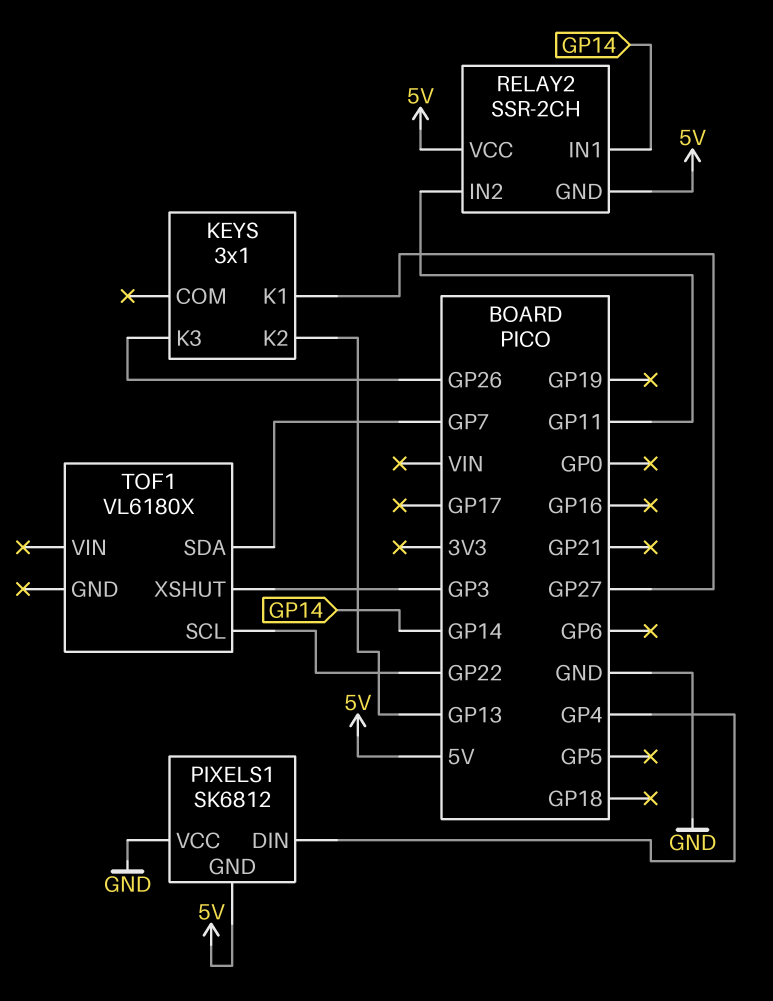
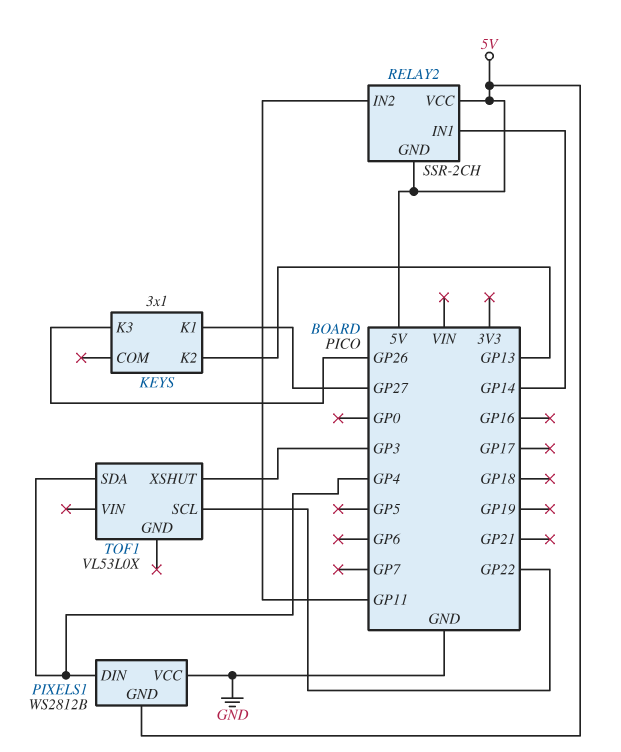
PIXELS1: SK6812 -> WS2812B
TOF1: VL6180X -> VL53L0X
TOF1 pin SDA: GP7 -> GP4

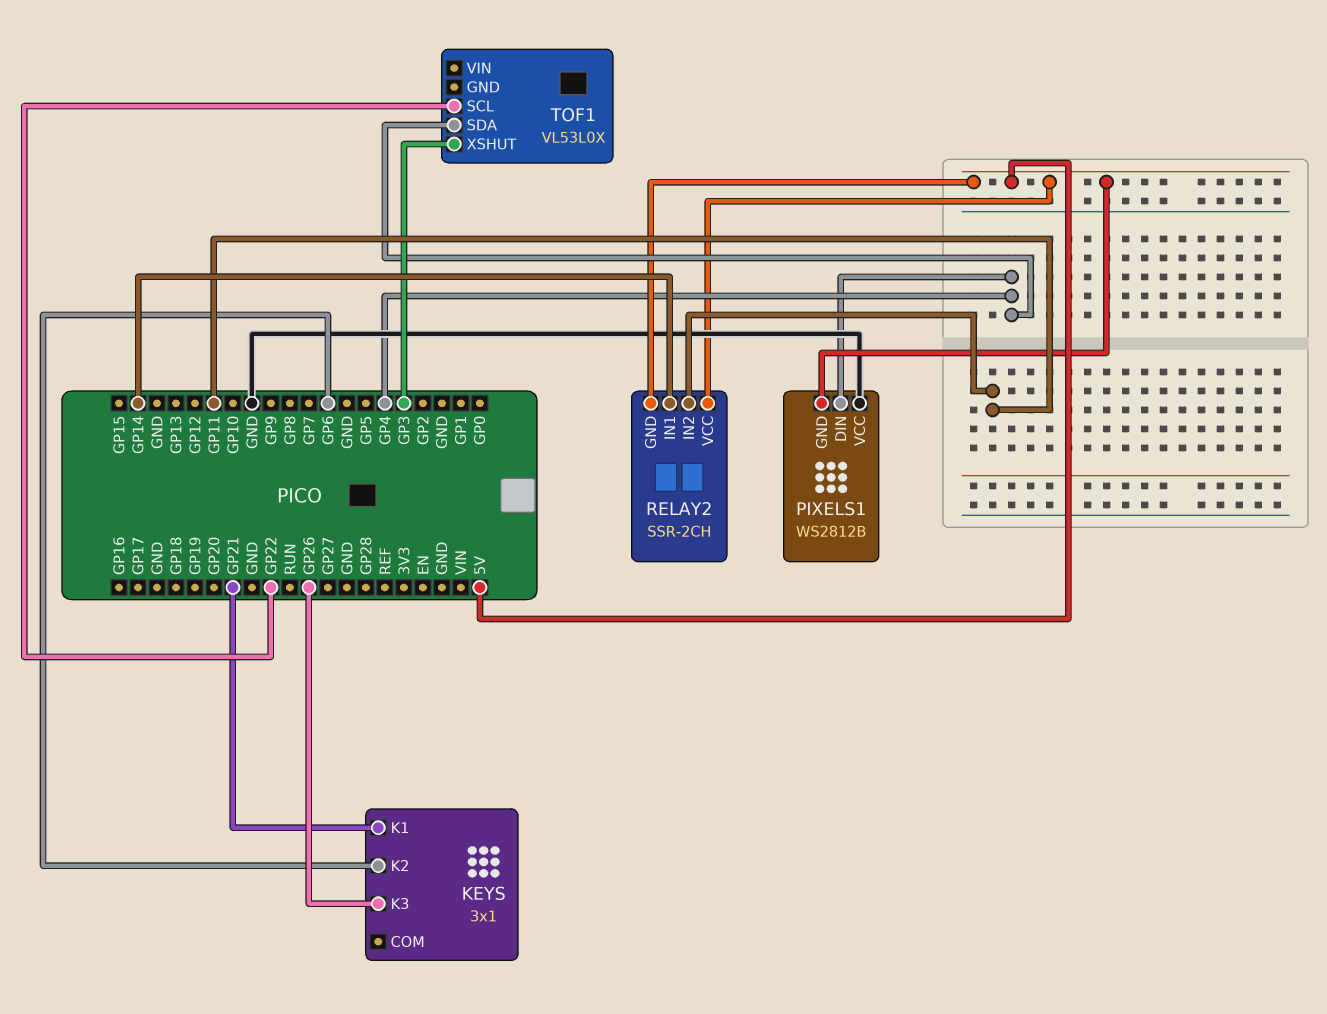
KEYS pin K1: GP27 -> GP21
KEYS pin K2: GP13 -> GP6

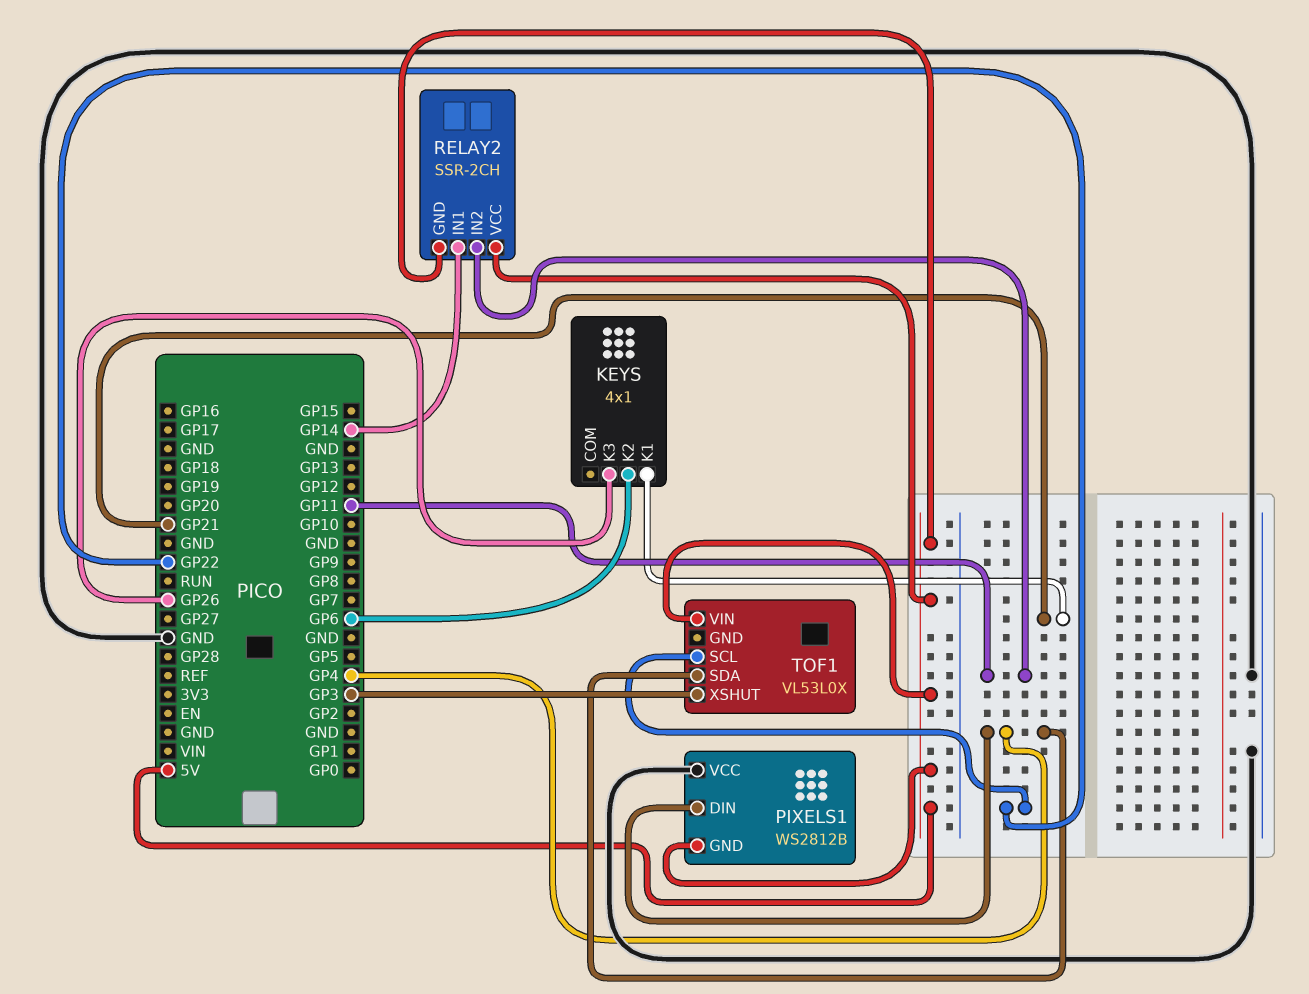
KEYS: 3x1 -> 4x1
TOF1 pin VIN: none -> 5V

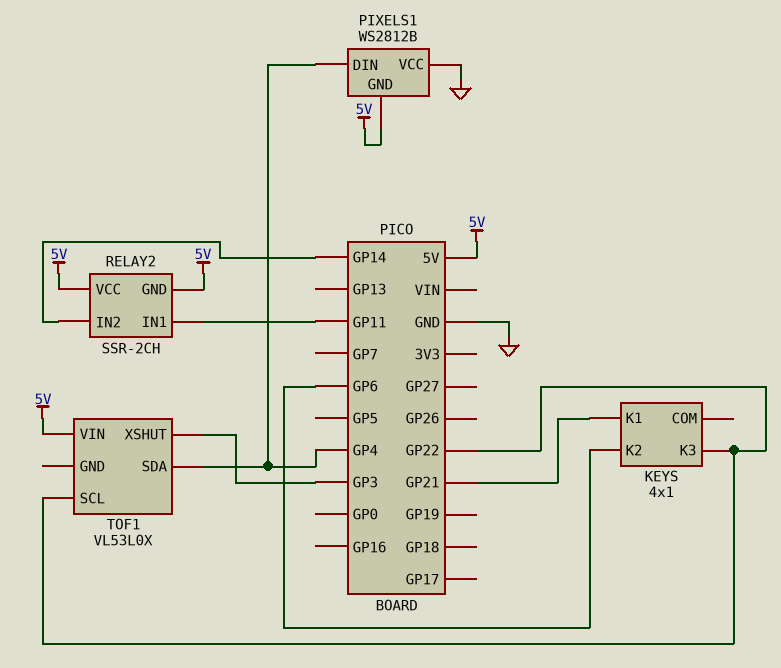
KEYS pin K3: GP26 -> GP22
RELAY2 pin IN1: GP14 -> GP11
RELAY2 pin IN2: GP11 -> GP14

